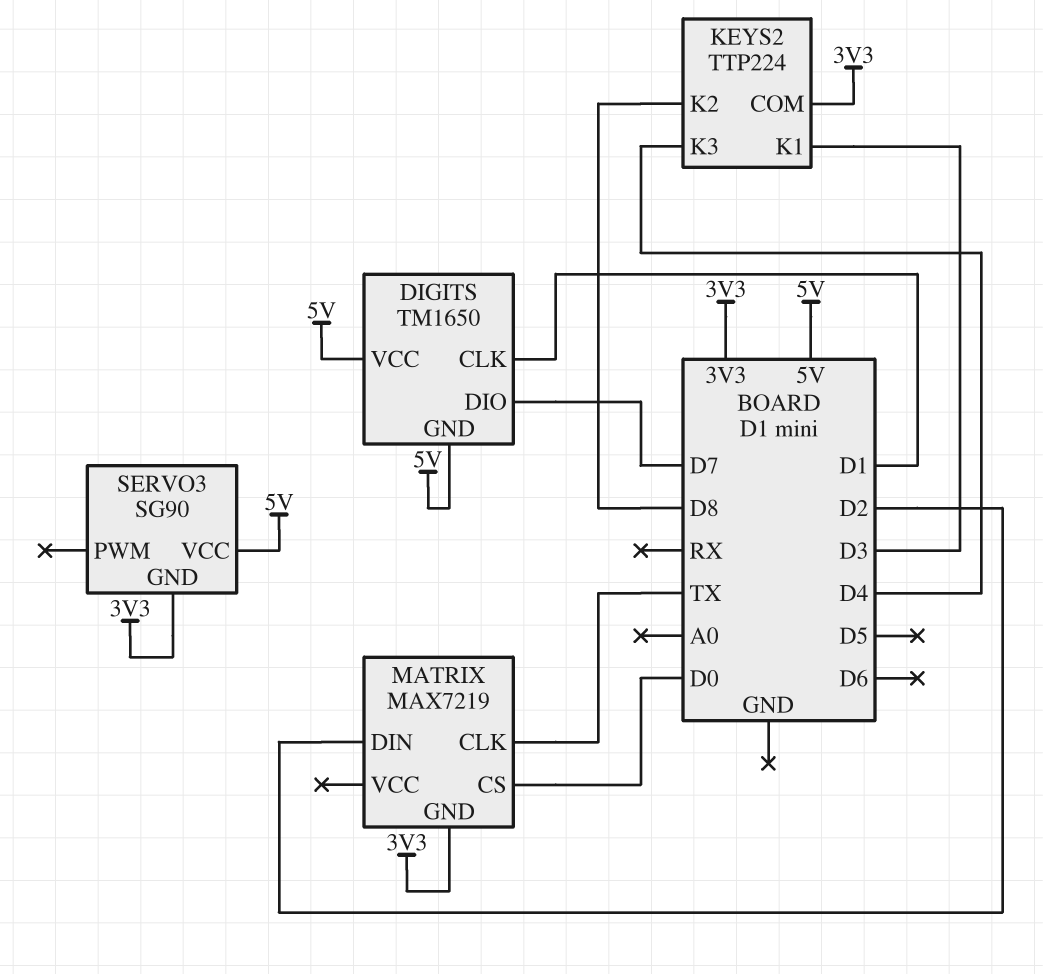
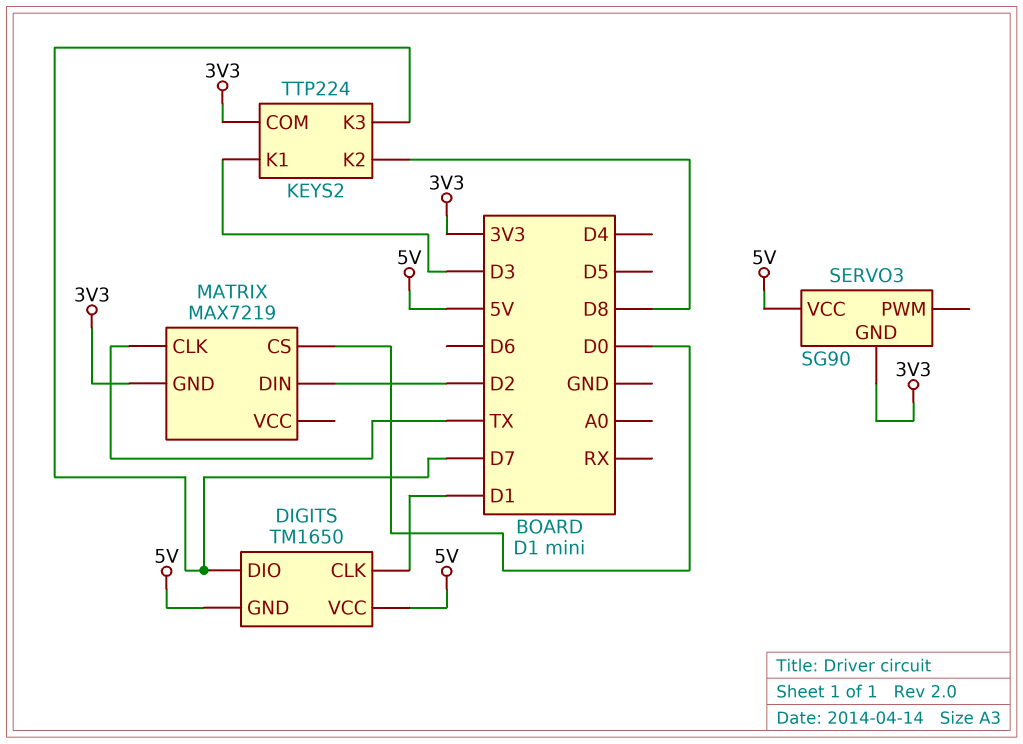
KEYS2 pin K3: D4 -> D7

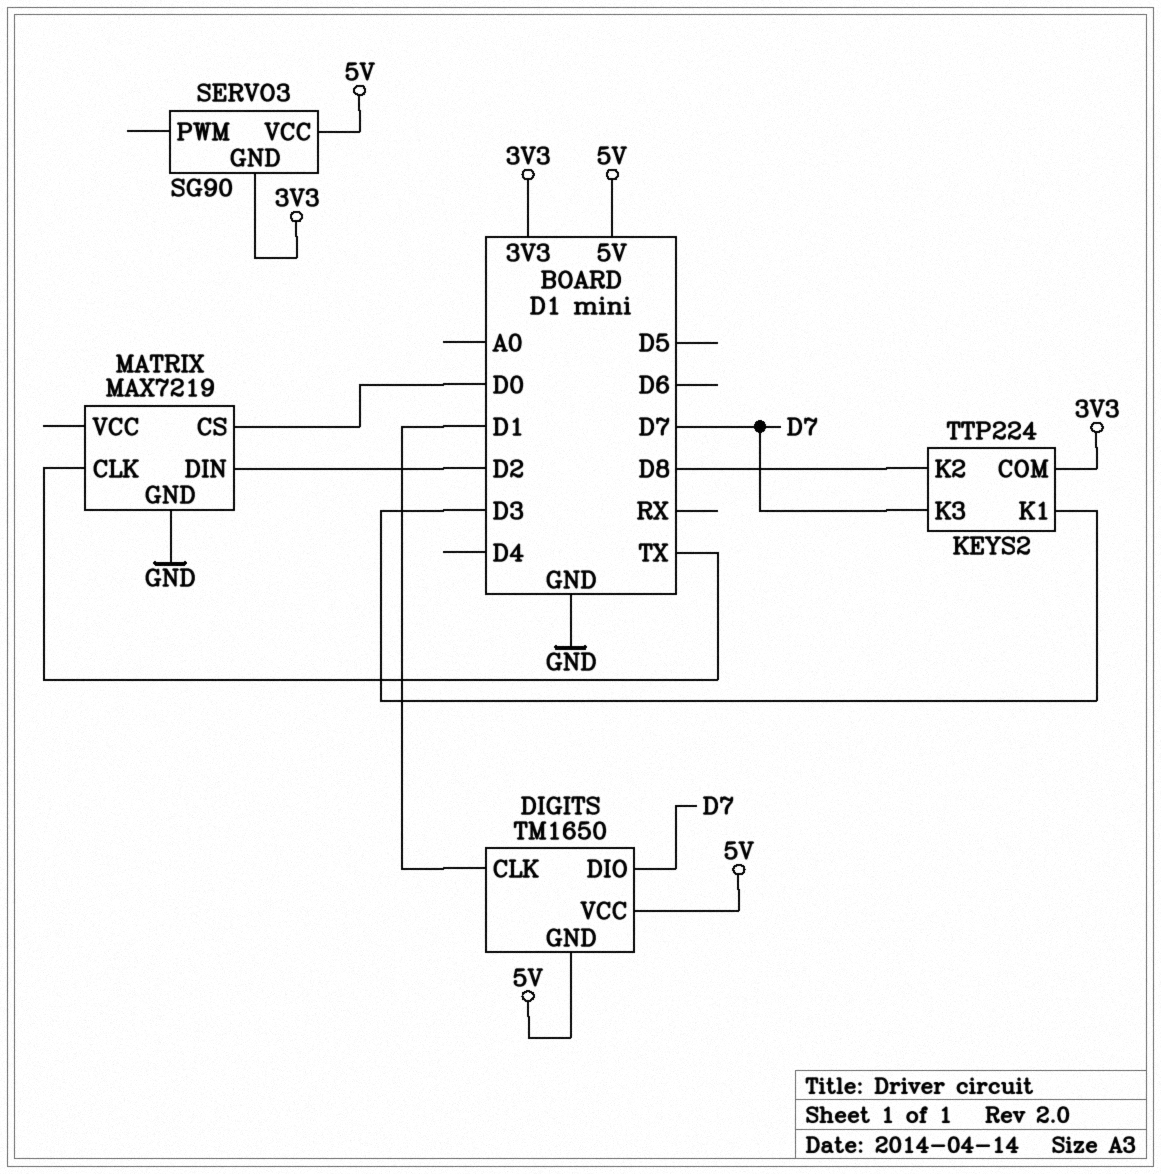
MATRIX pin GND: 3V3 -> GND

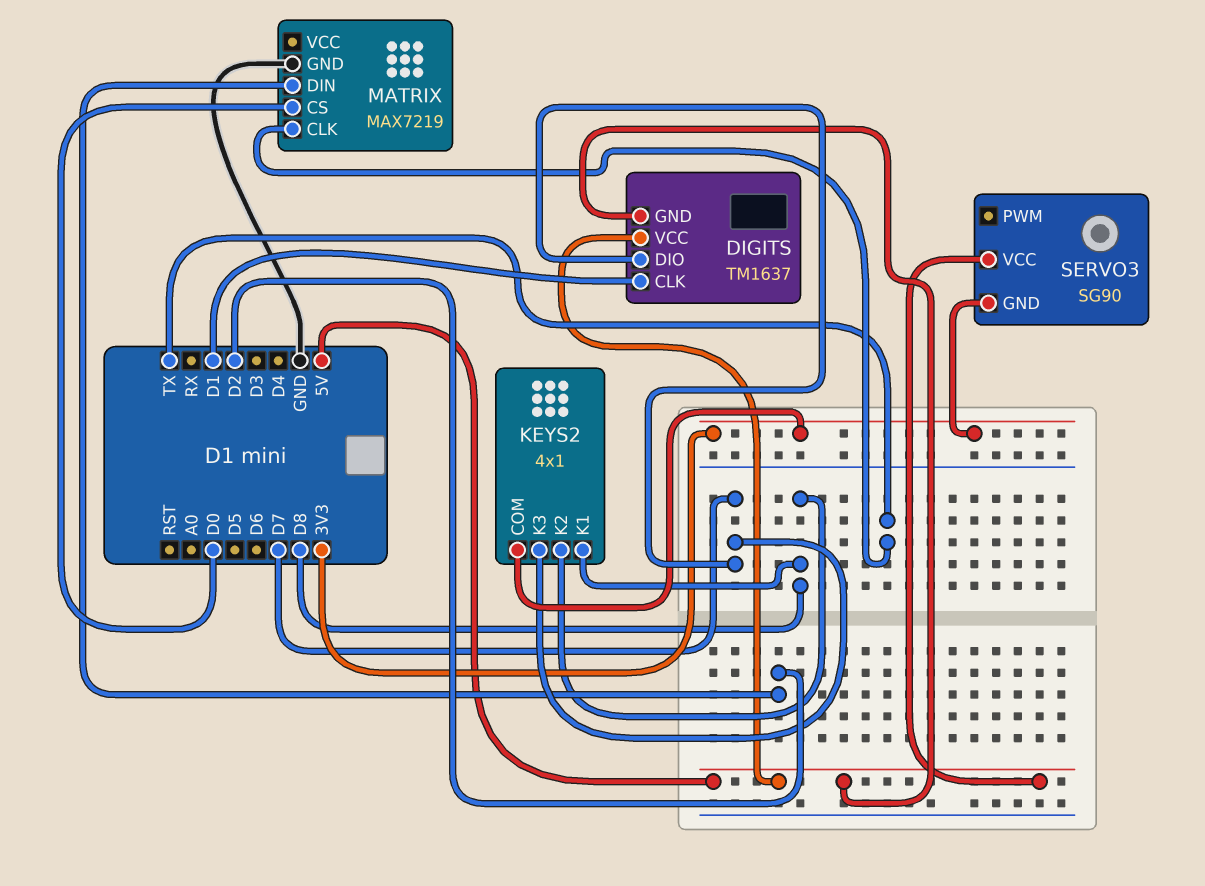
DIGITS: TM1650 -> TM1637
KEYS2: TTP224 -> 4x1
KEYS2 pin K1: D3 -> D8

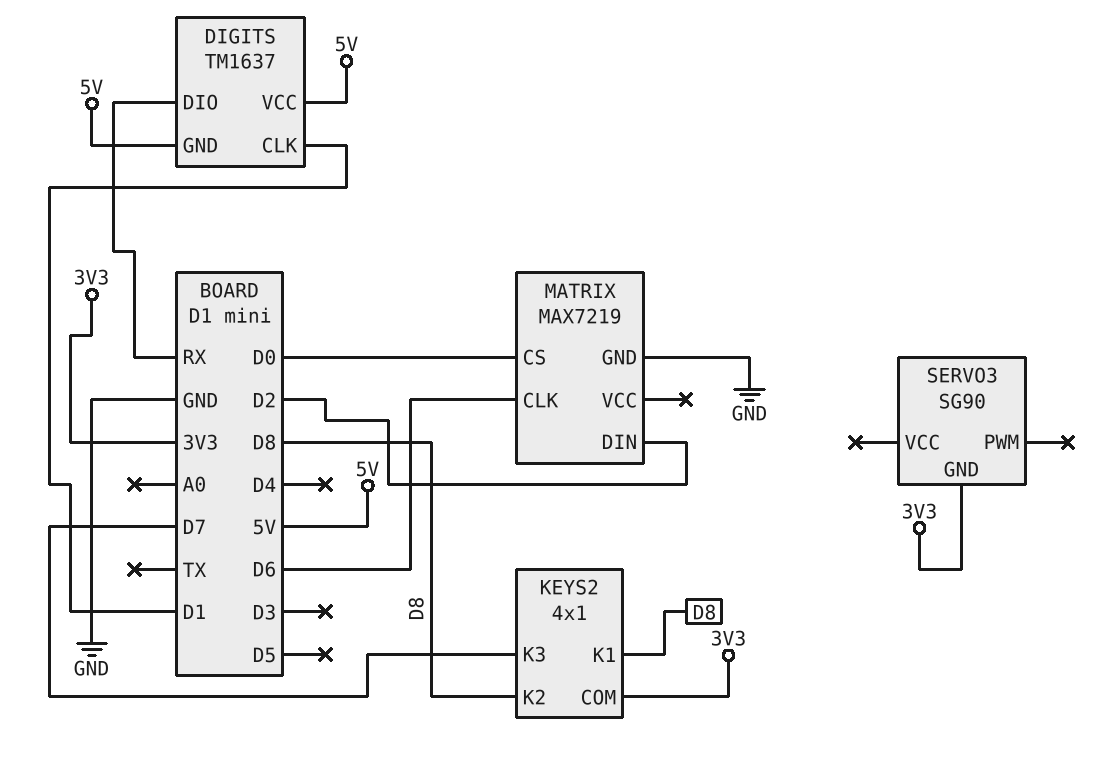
DIGITS pin DIO: D7 -> RX
MATRIX pin CLK: TX -> D6
SERVO3 pin VCC: 5V -> none

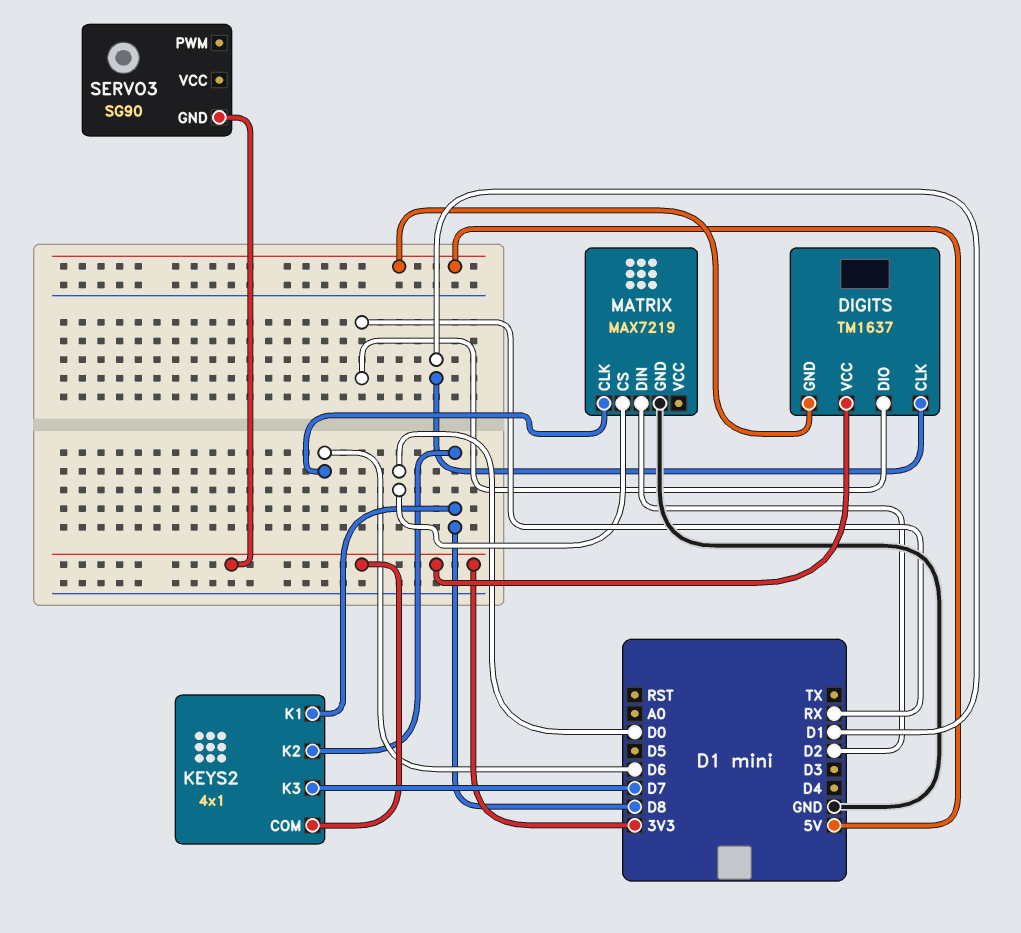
DIGITS pin VCC: 5V -> 3V3

